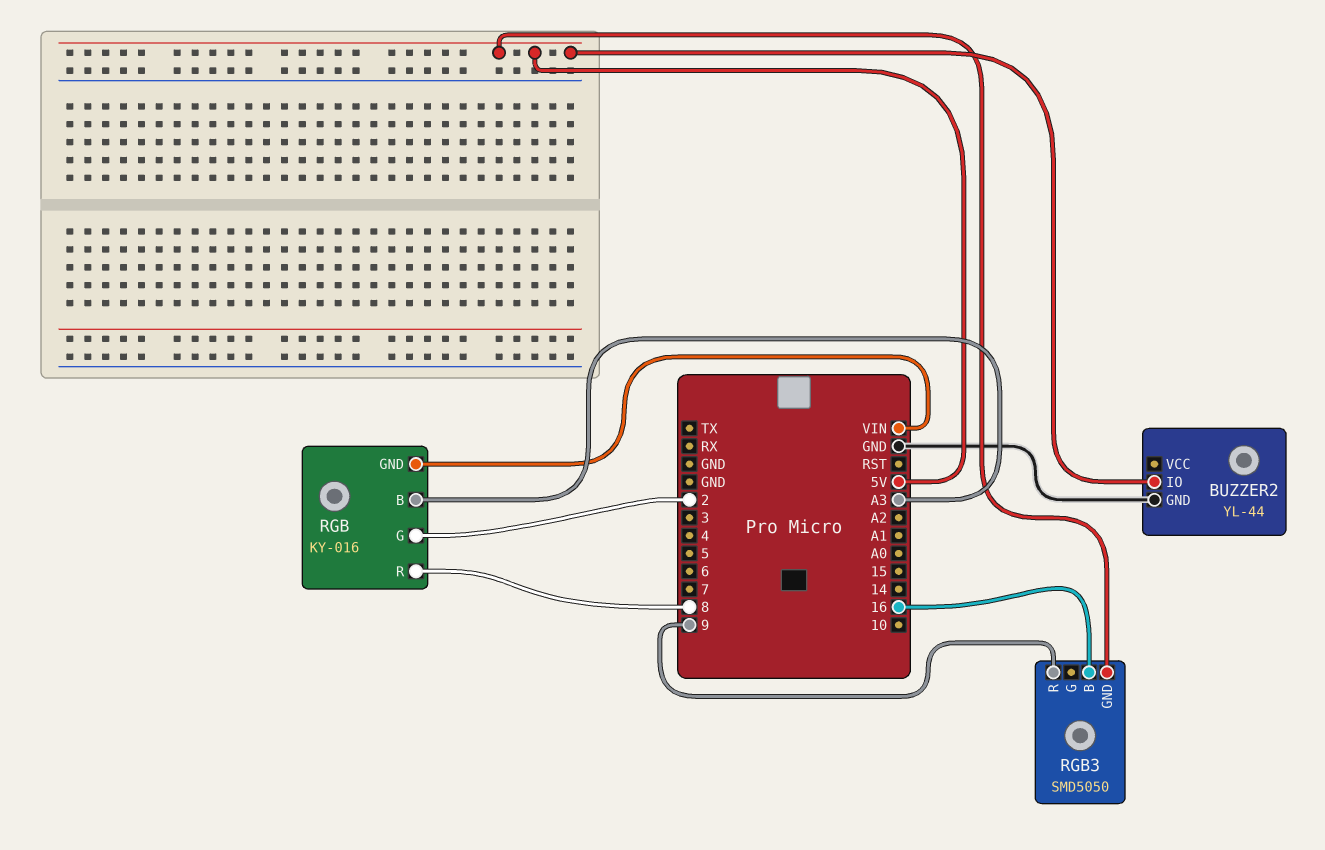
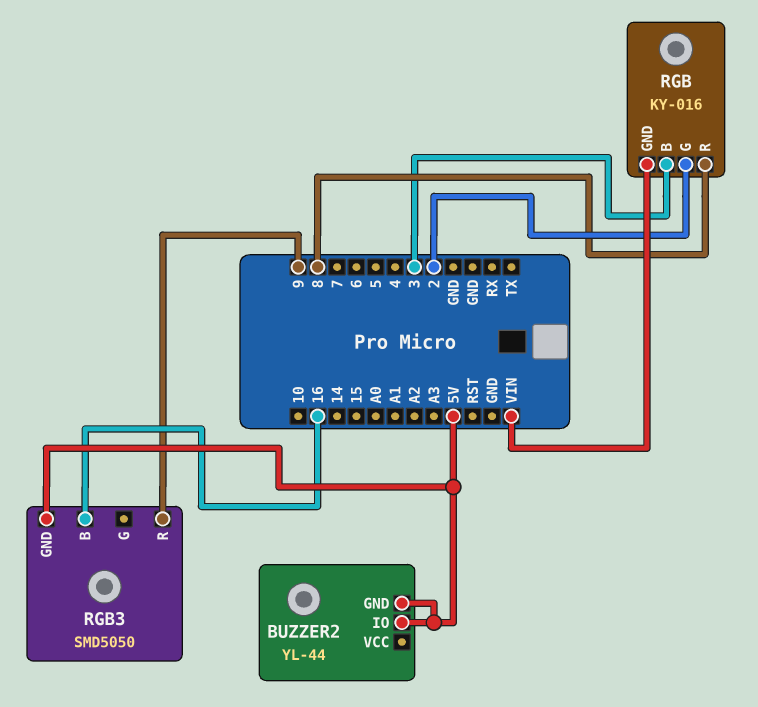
BUZZER2 pin GND: GND -> 5V
RGB pin B: A3 -> 3

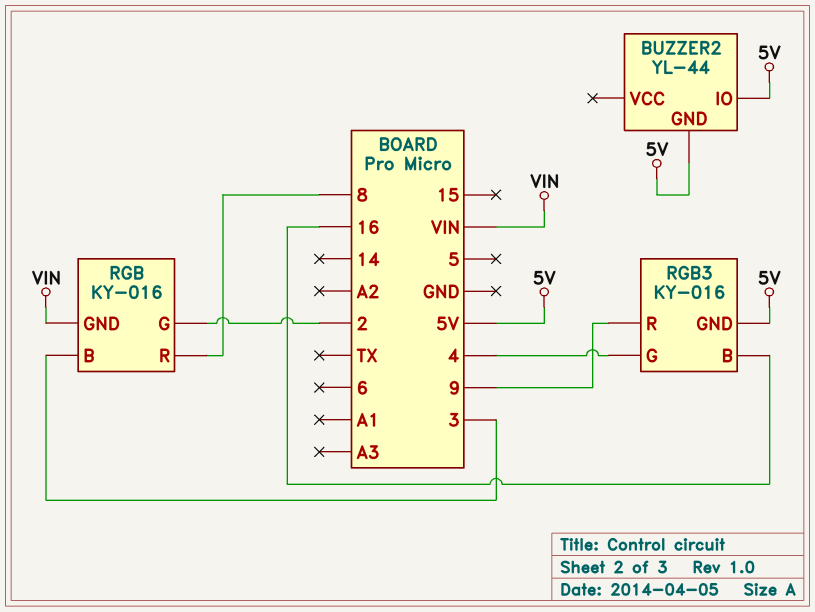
RGB3: SMD5050 -> KY-016
RGB3 pin G: none -> 4

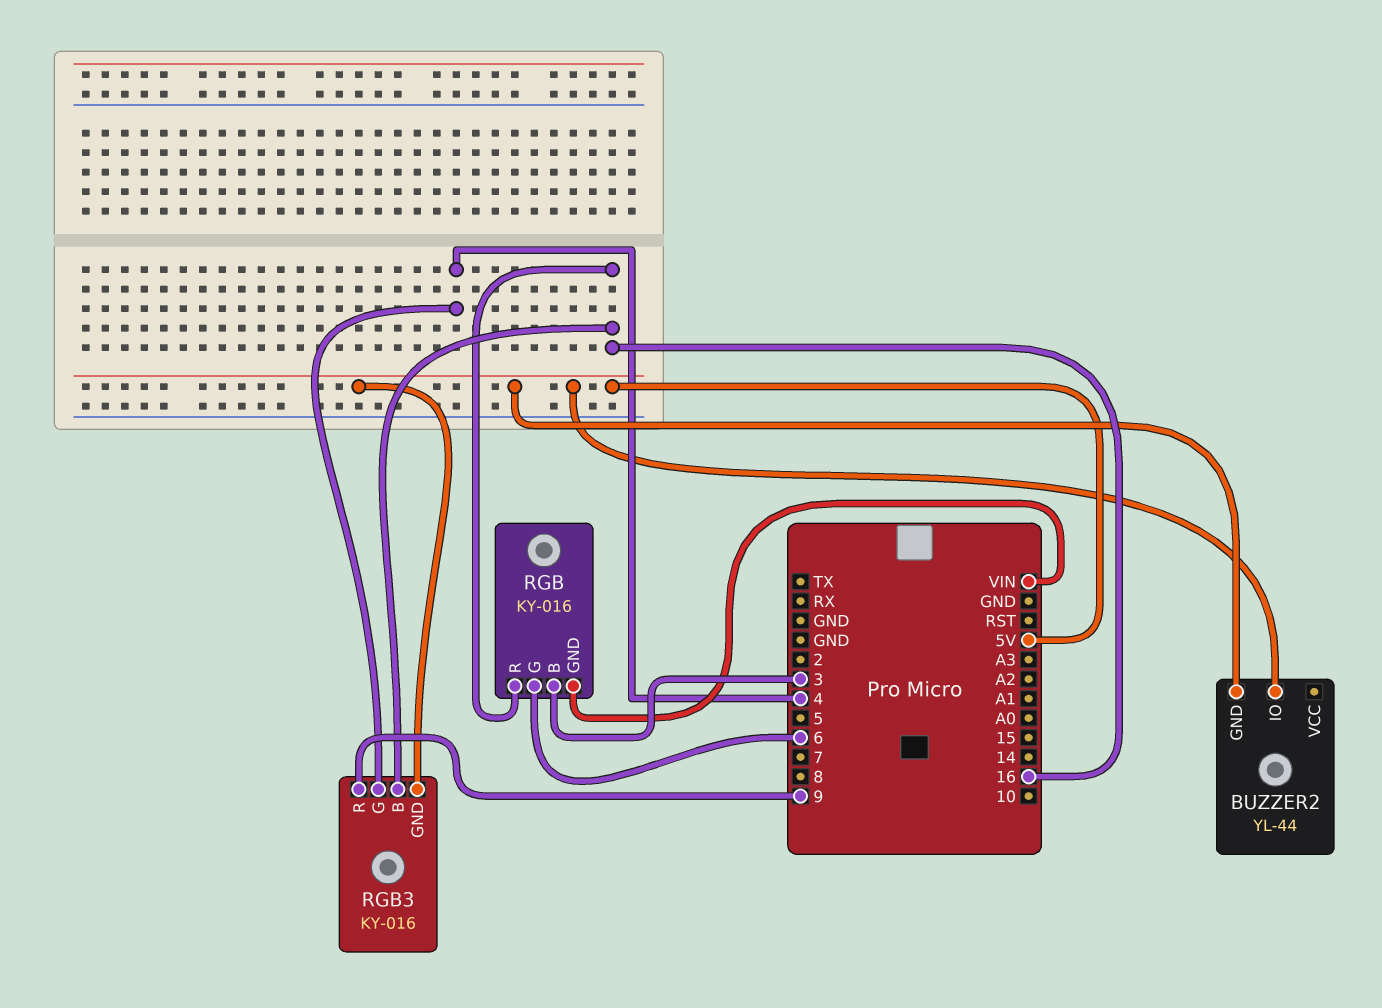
RGB pin G: 2 -> 6
RGB pin R: 8 -> 16

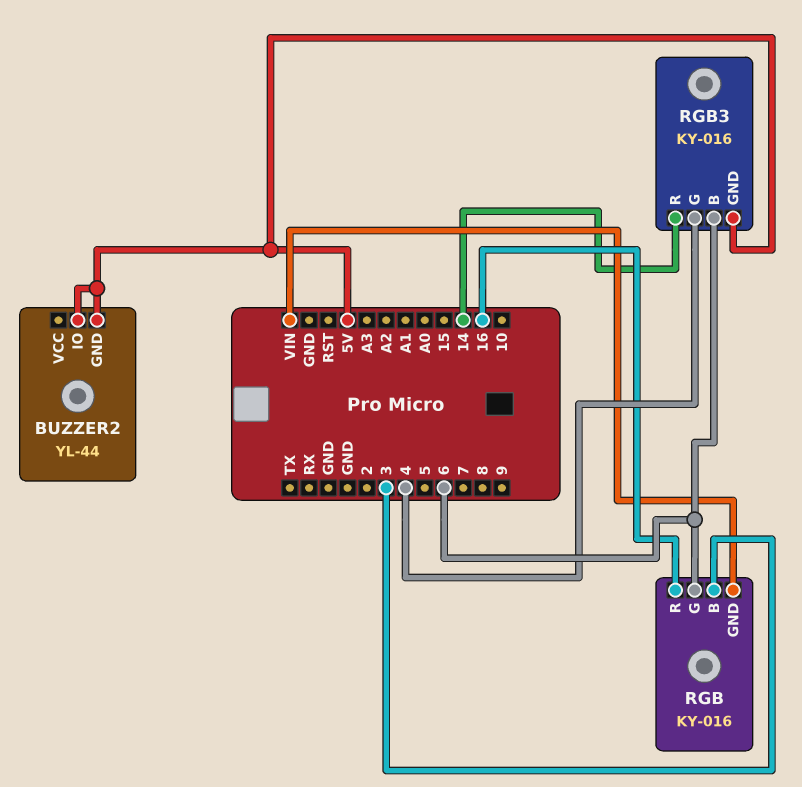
RGB3 pin B: 16 -> 6
RGB3 pin R: 9 -> 14

